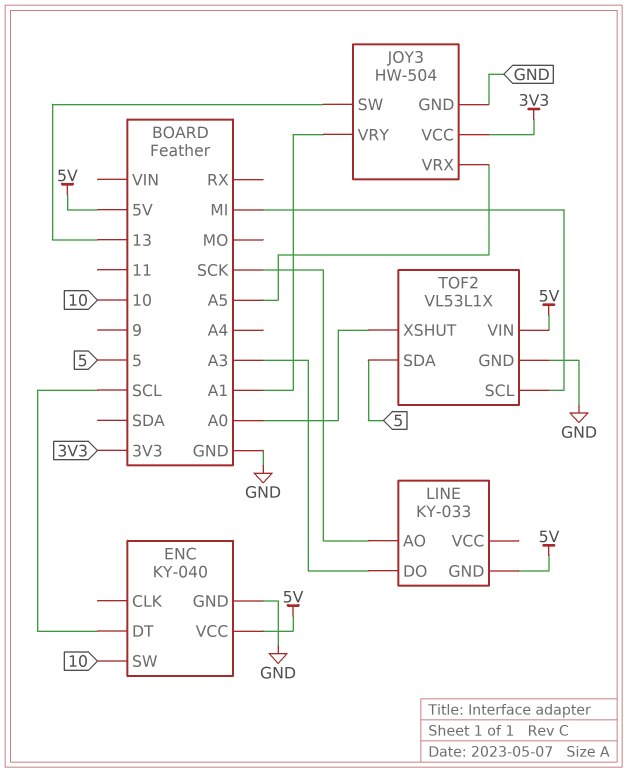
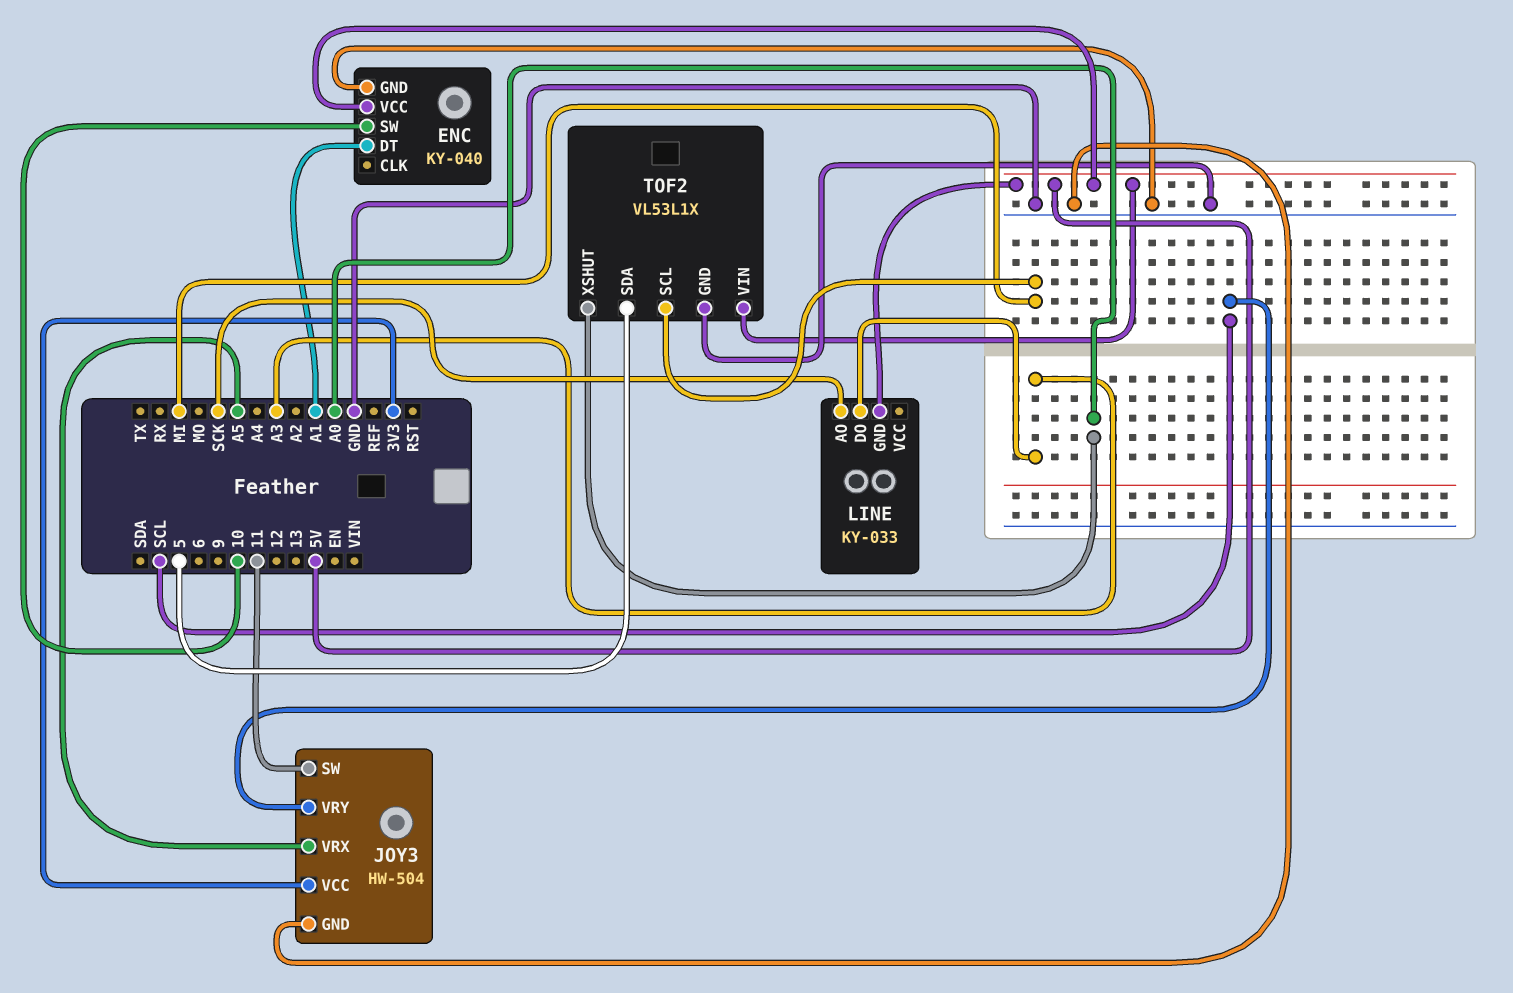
ENC pin DT: SCL -> A1
JOY3 pin SW: 13 -> 11
JOY3 pin VRY: A1 -> SCL

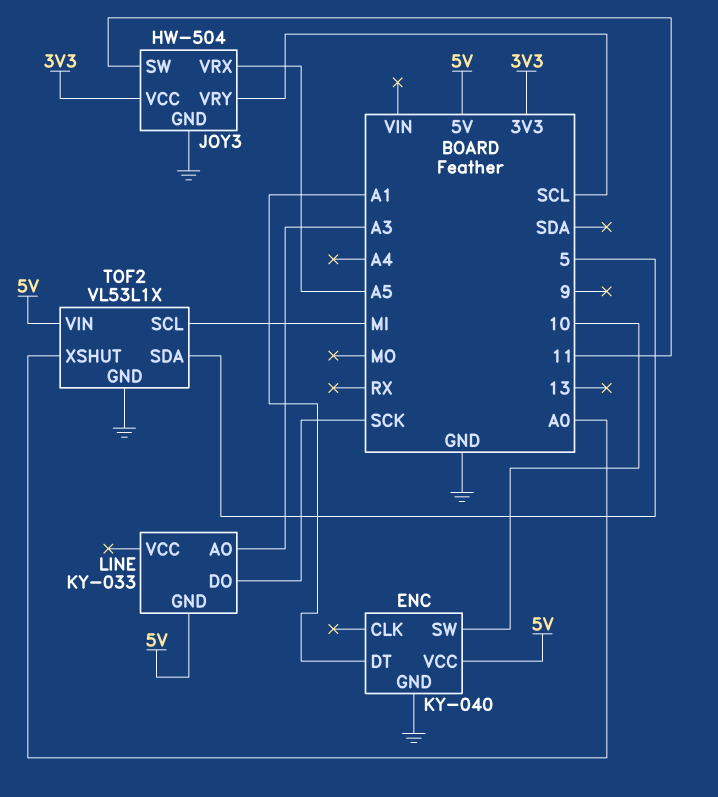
LINE pin AO: SCK -> A3
LINE pin DO: A3 -> SCK

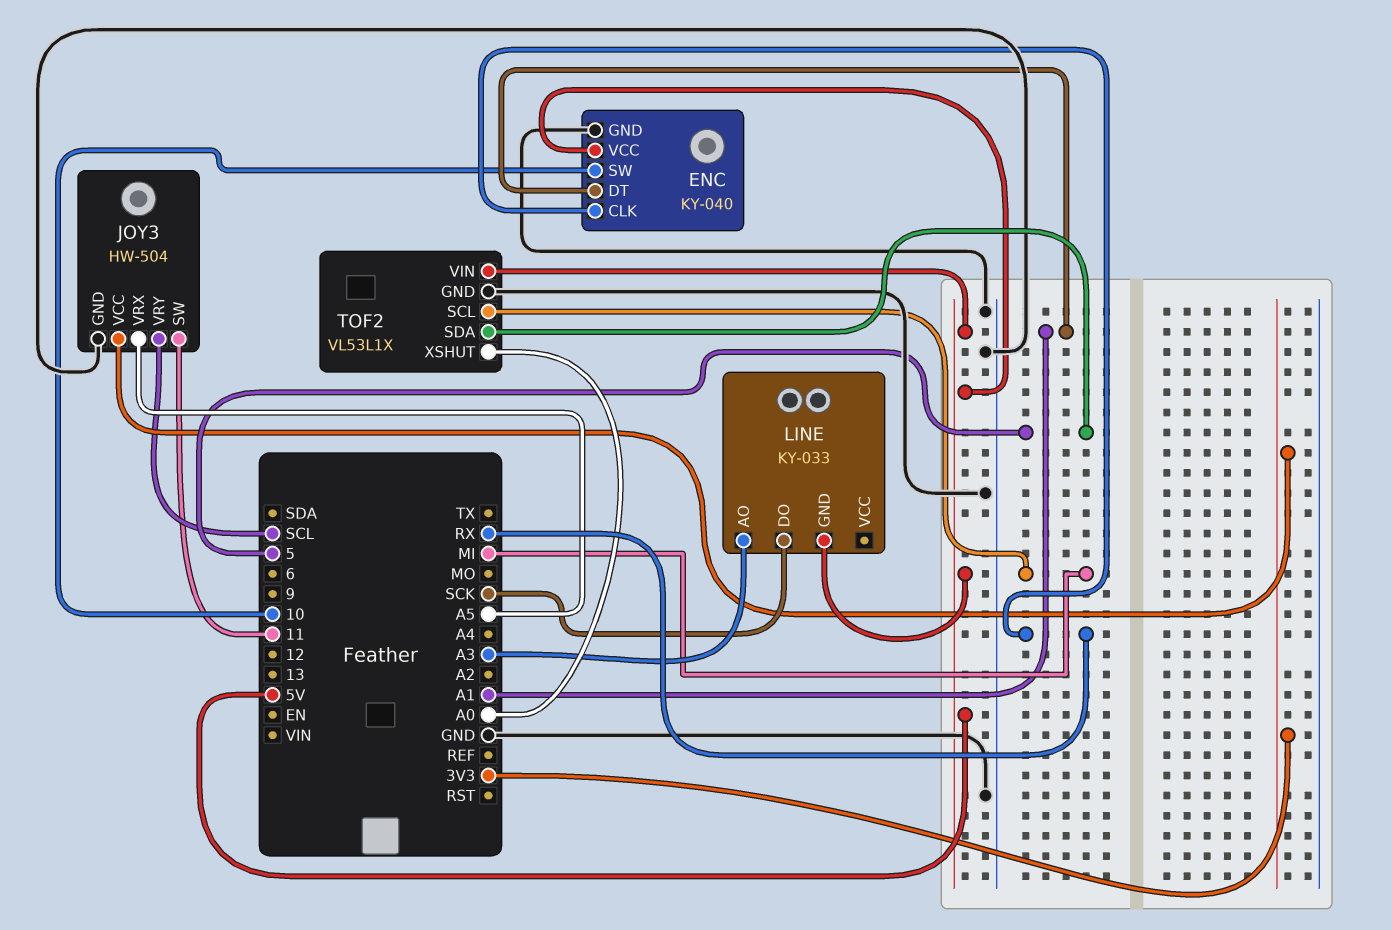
ENC pin CLK: none -> RX

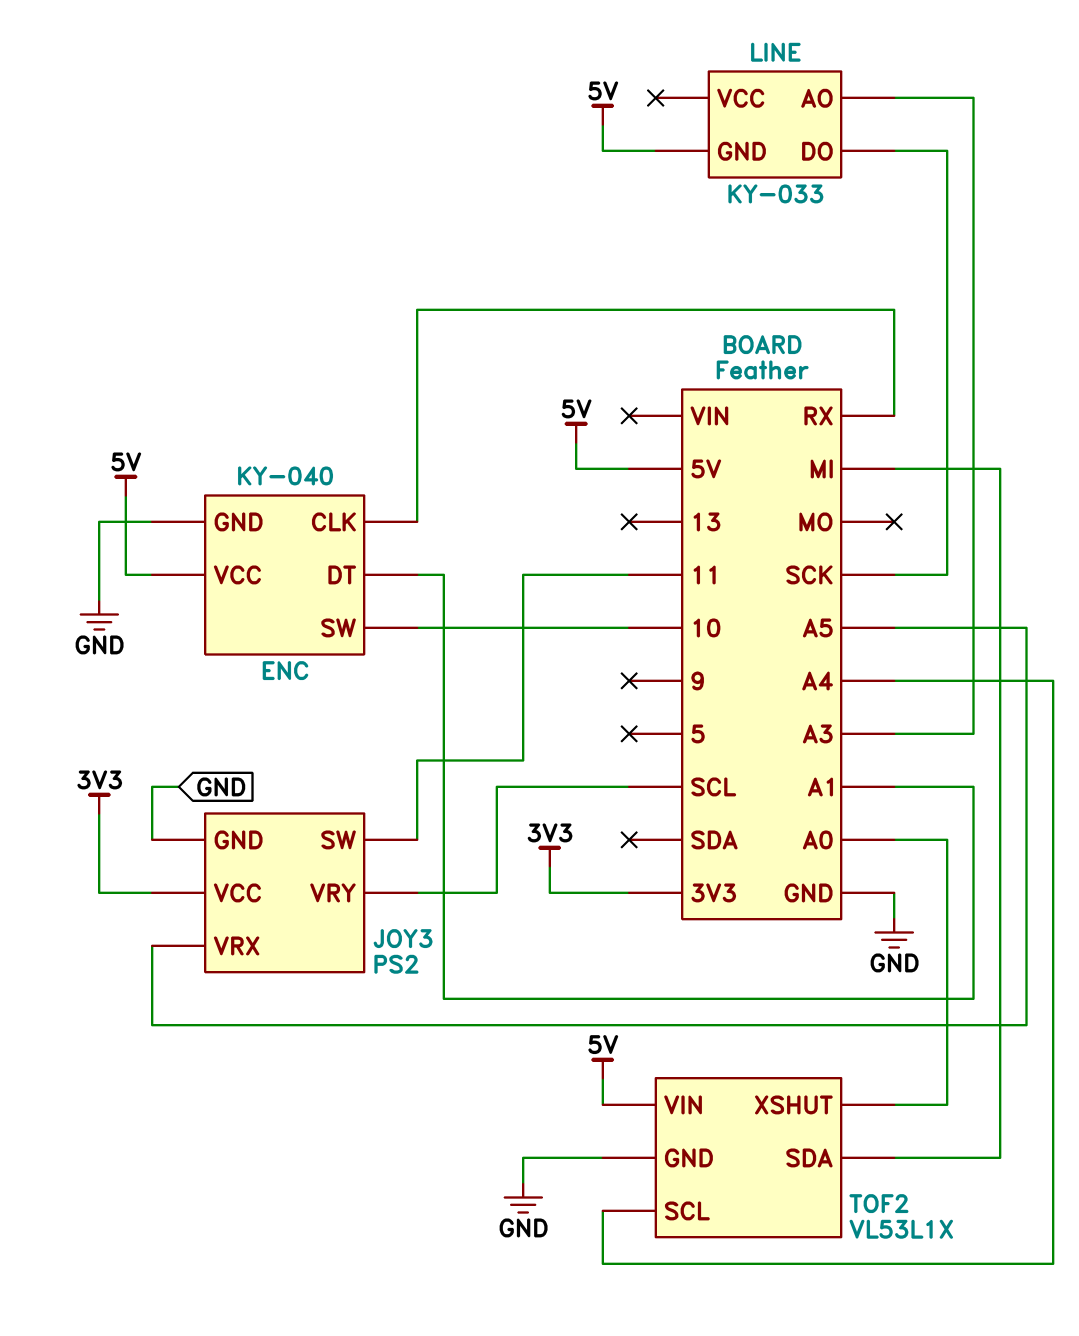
JOY3: HW-504 -> PS2
TOF2 pin SCL: MI -> A4
TOF2 pin SDA: 5 -> MI

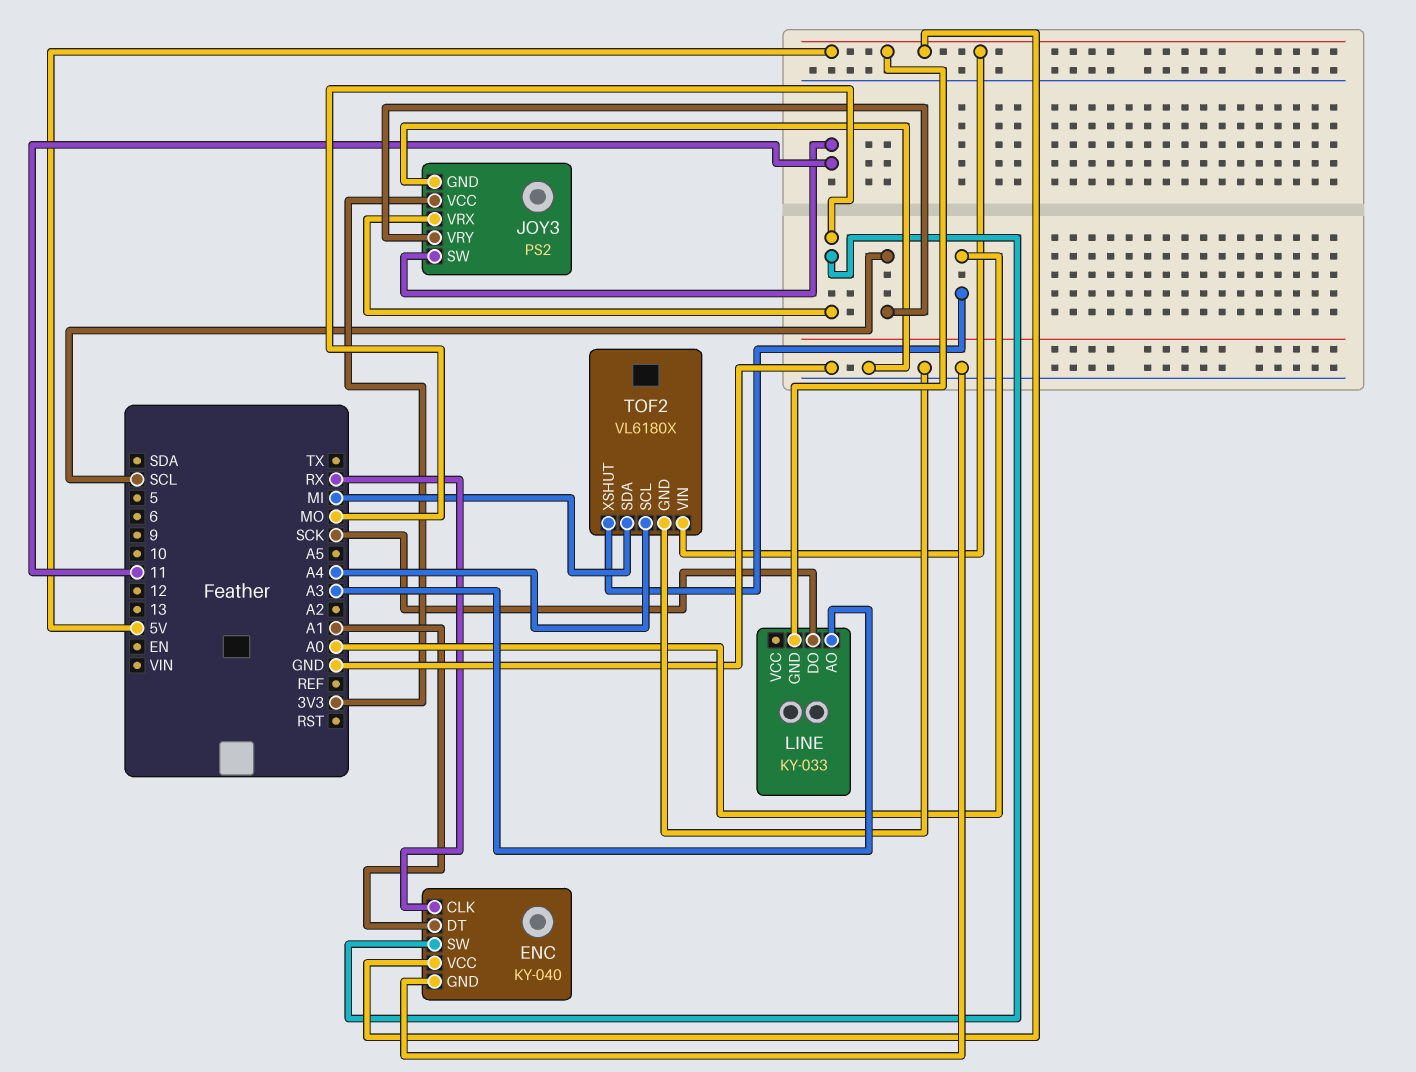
ENC pin SW: 10 -> MO
JOY3 pin VRX: A5 -> MO
TOF2: VL53L1X -> VL6180X

